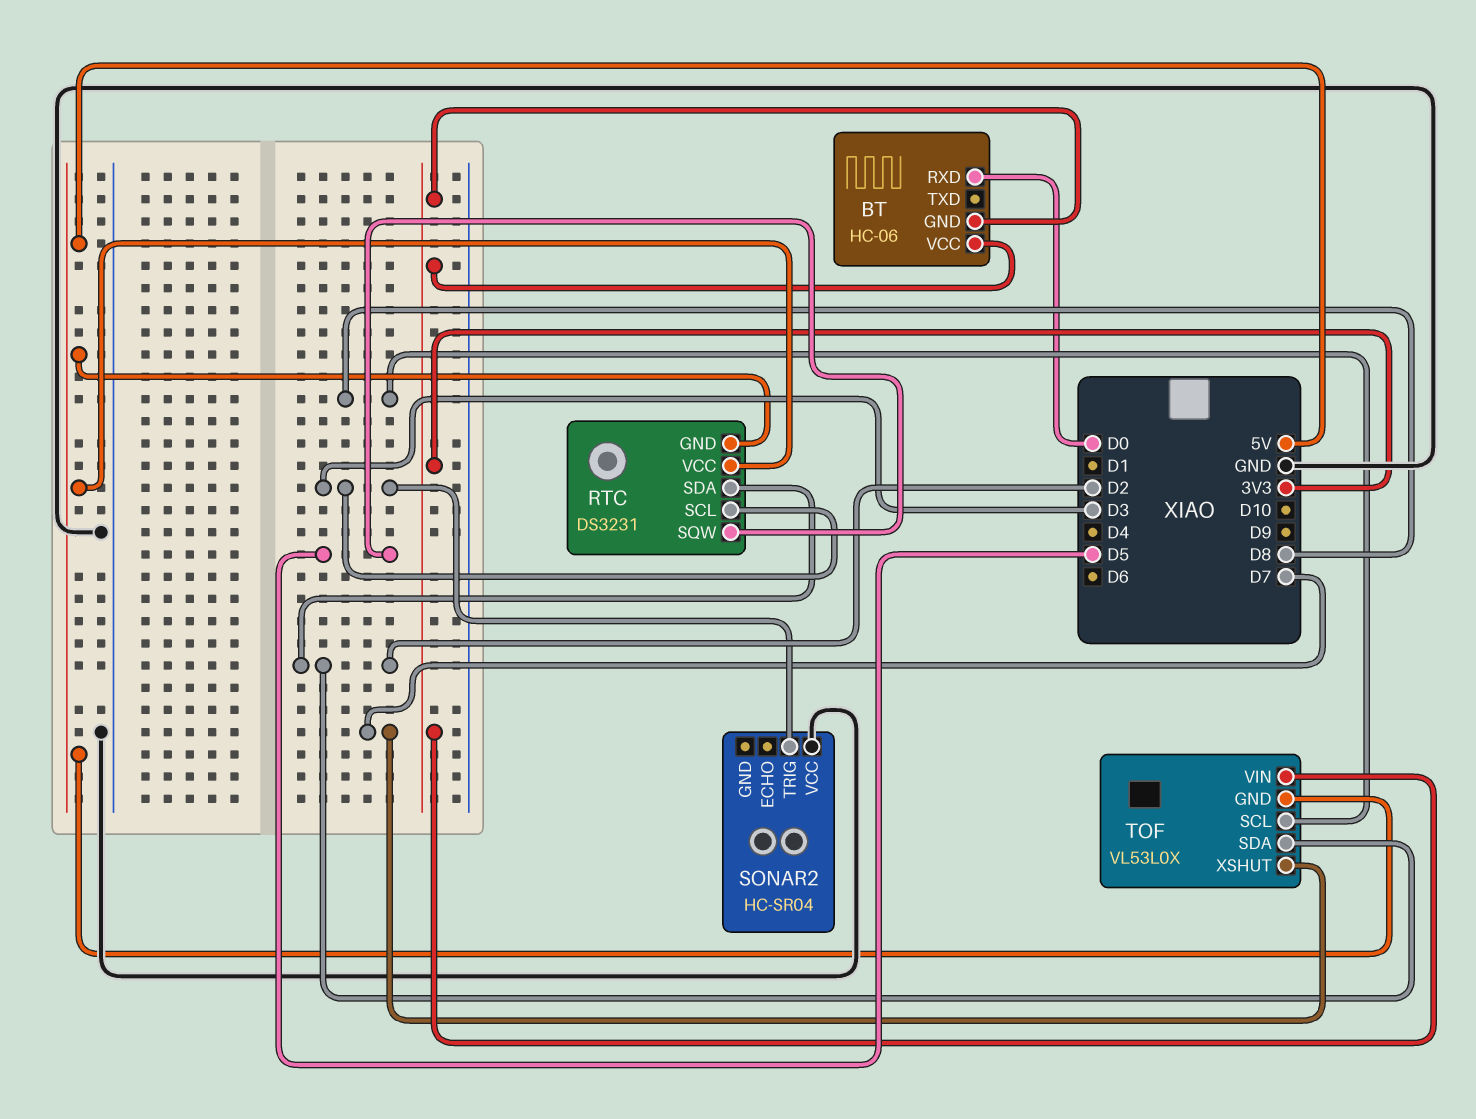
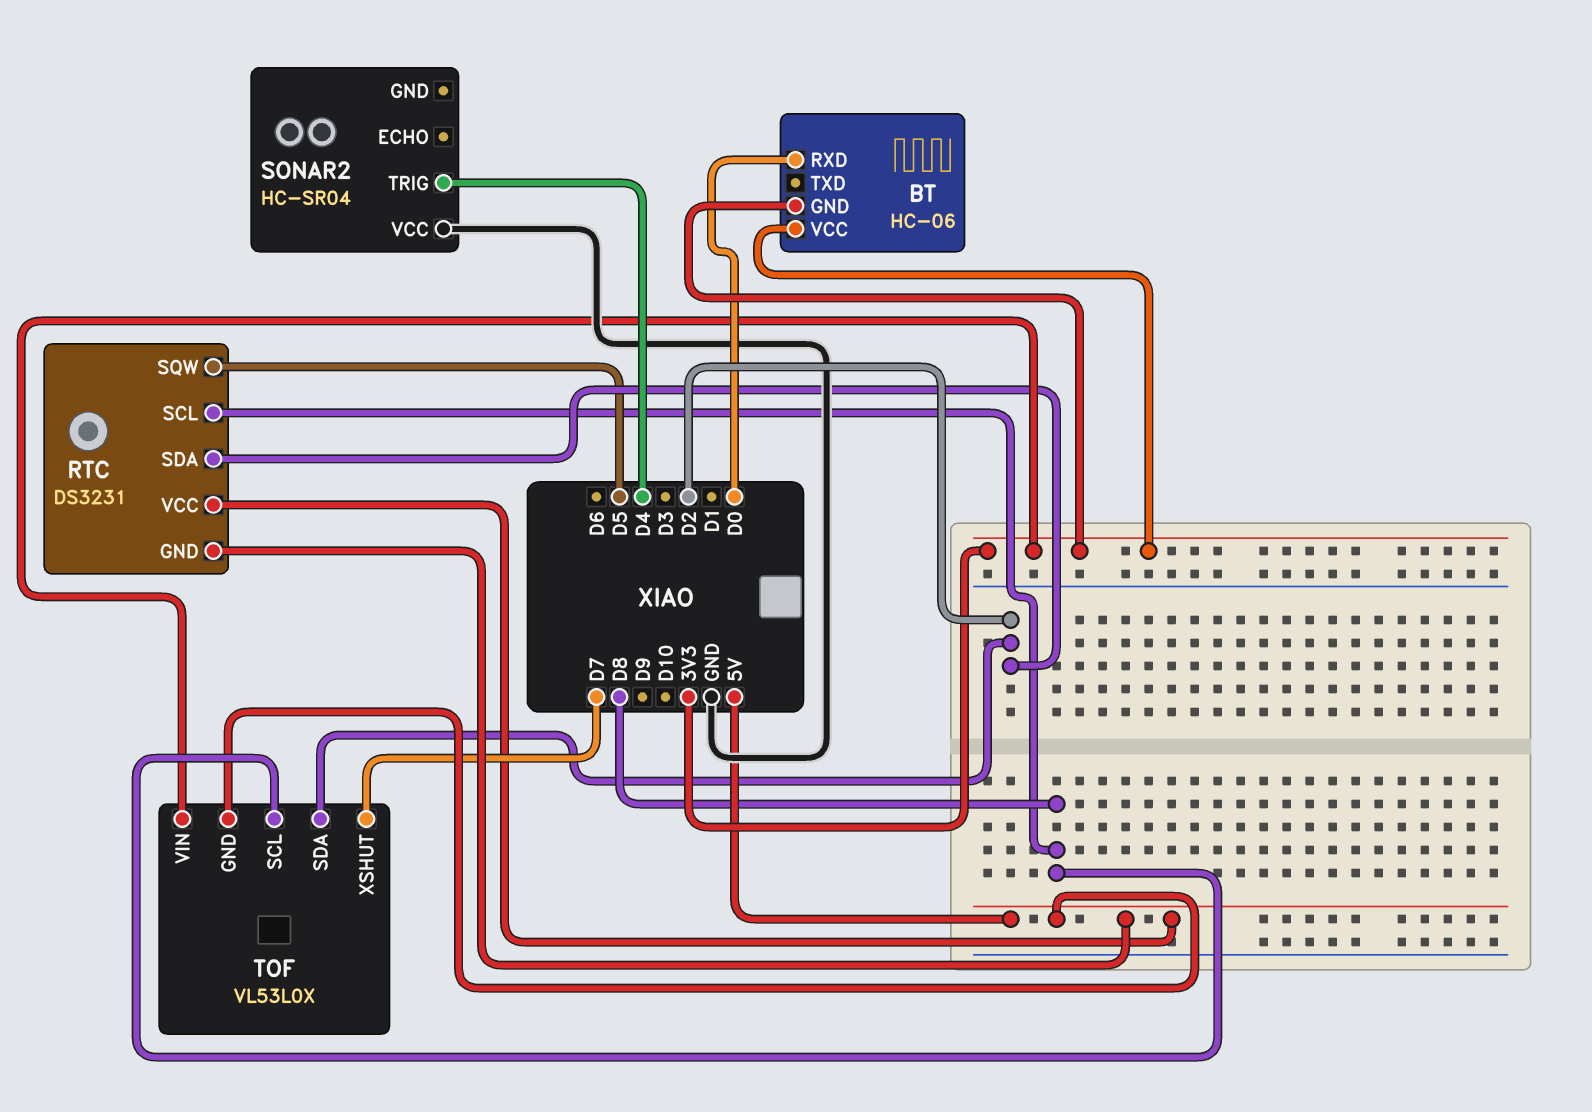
RTC pin SCL: D3 -> D8
SONAR2 pin TRIG: D3 -> D4

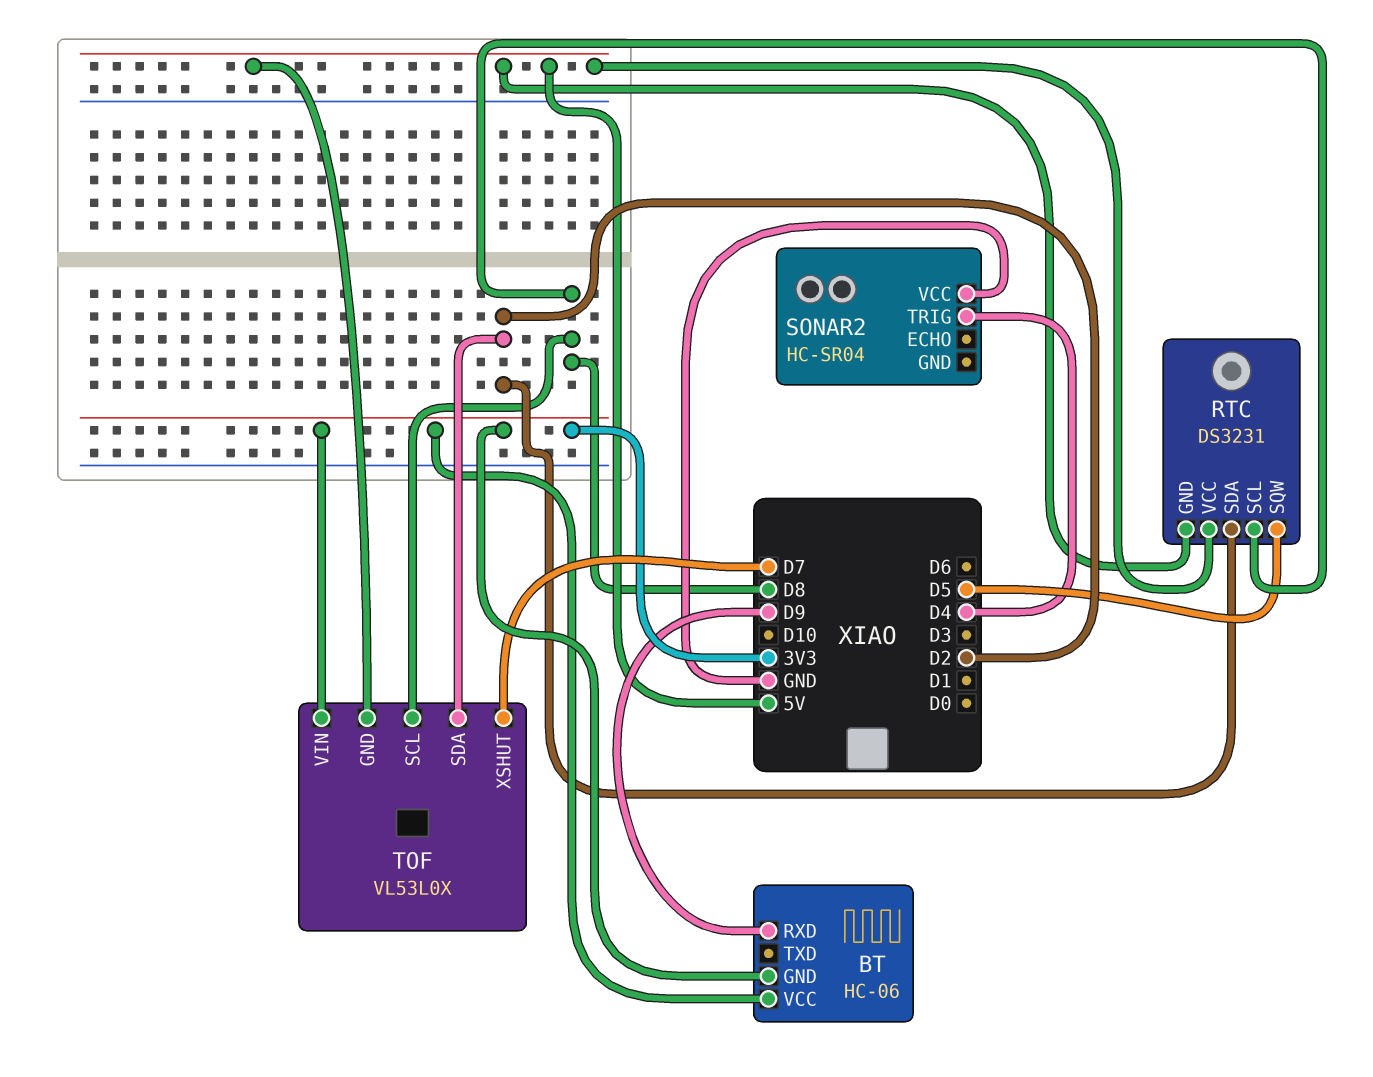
BT pin RXD: D0 -> D9

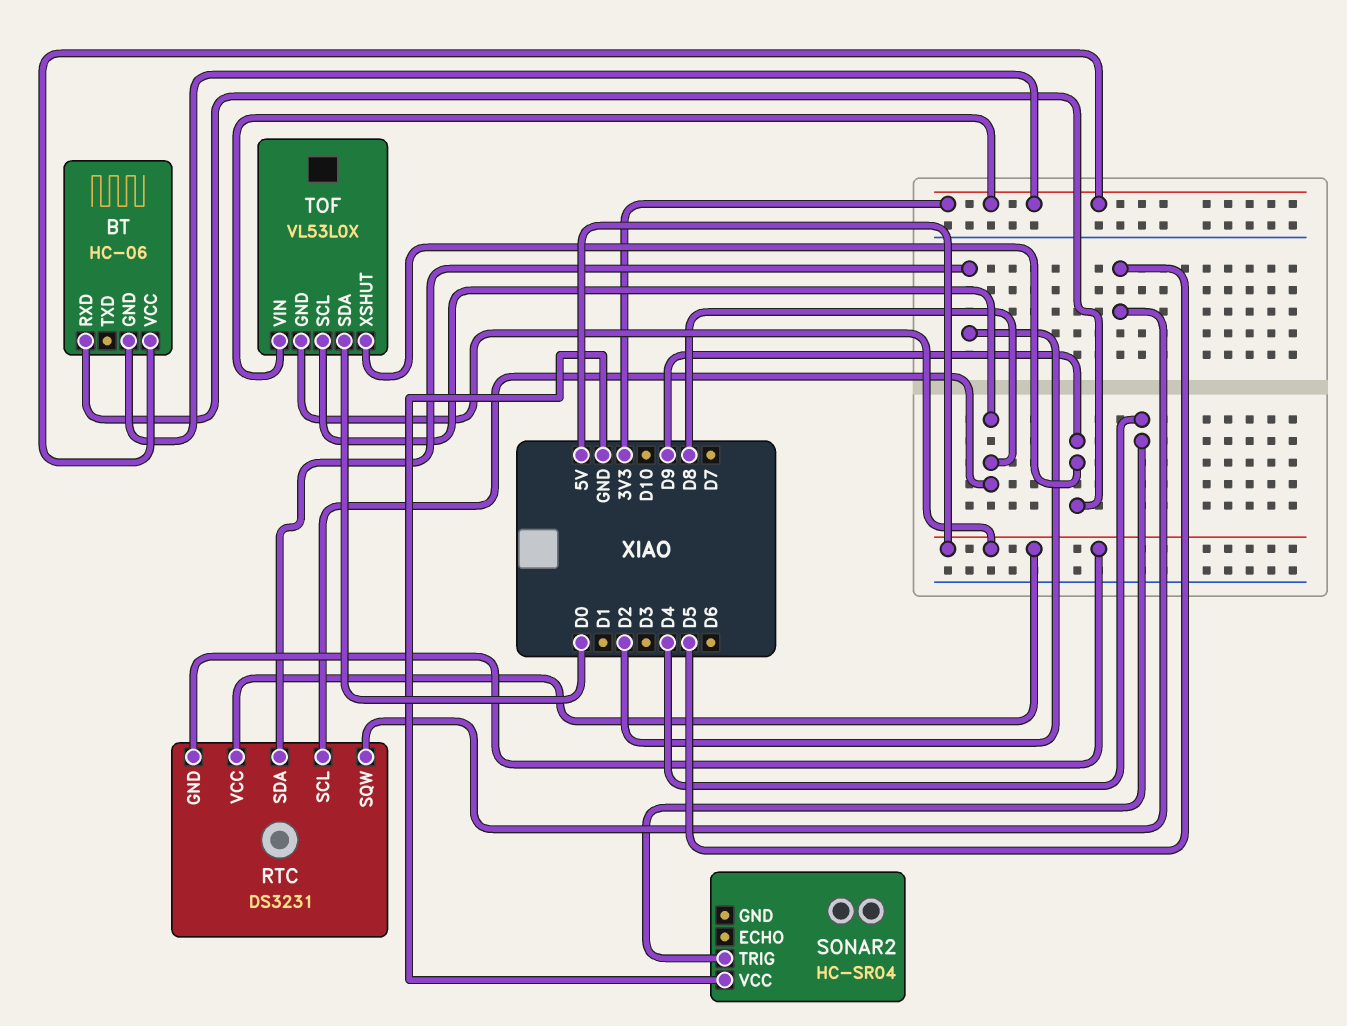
TOF pin SDA: D2 -> D0
TOF pin XSHUT: D7 -> D9

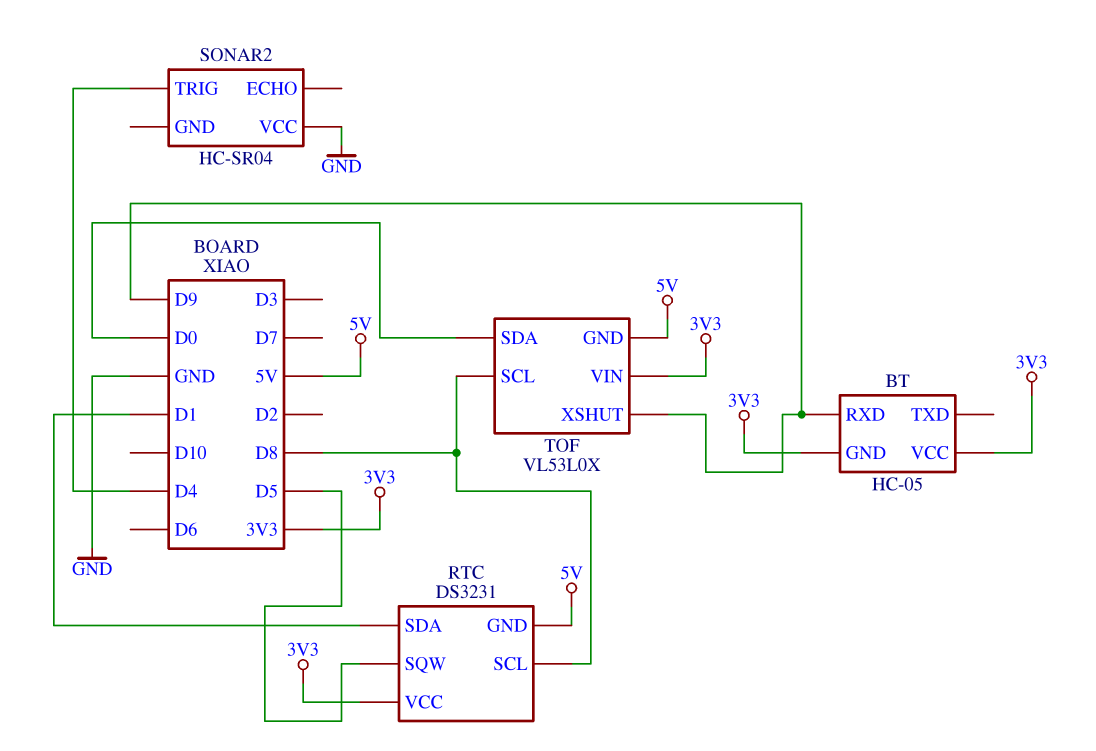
BT: HC-06 -> HC-05
RTC pin SDA: D2 -> D1
RTC pin VCC: 5V -> 3V3

